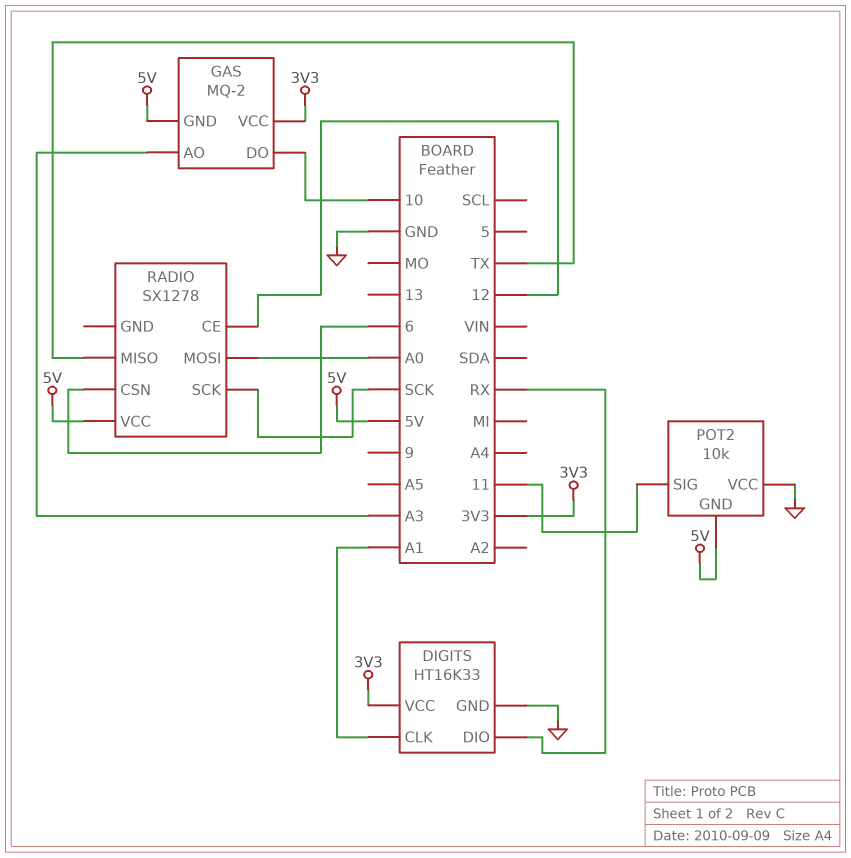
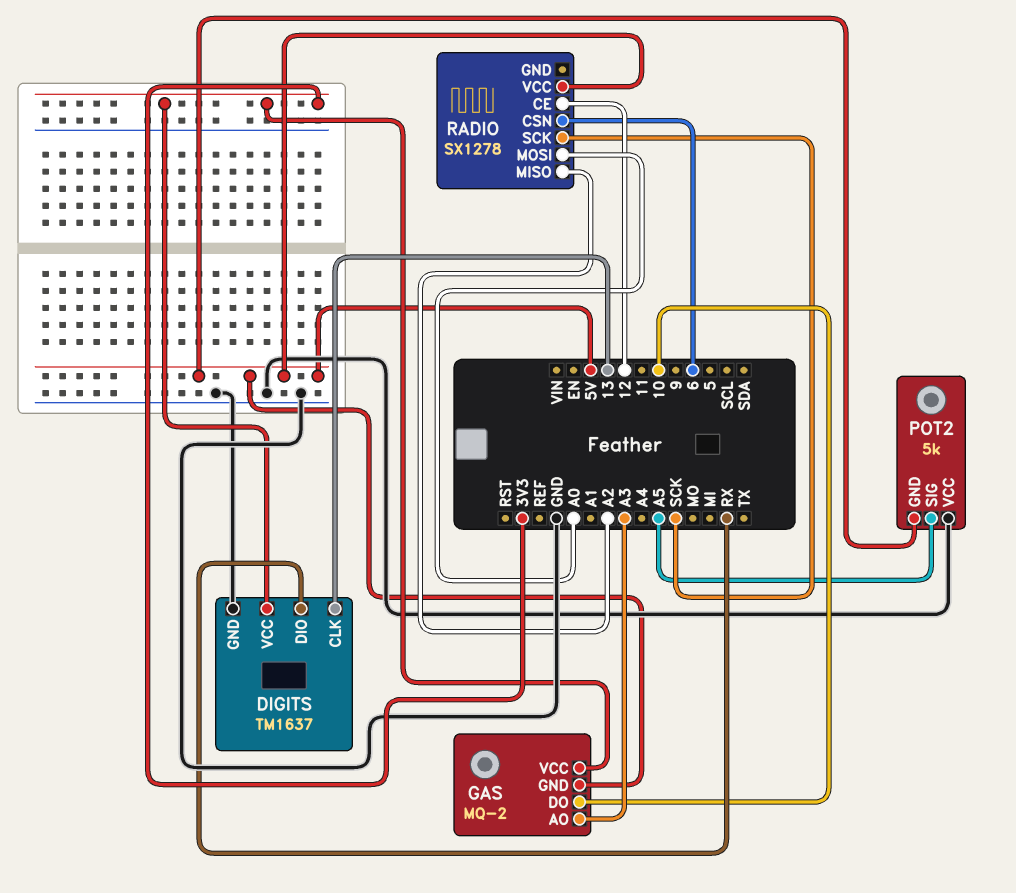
DIGITS: HT16K33 -> TM1637
DIGITS pin CLK: A1 -> 13
POT2: 10k -> 5k
POT2 pin SIG: 11 -> A5
RADIO pin MISO: TX -> A2

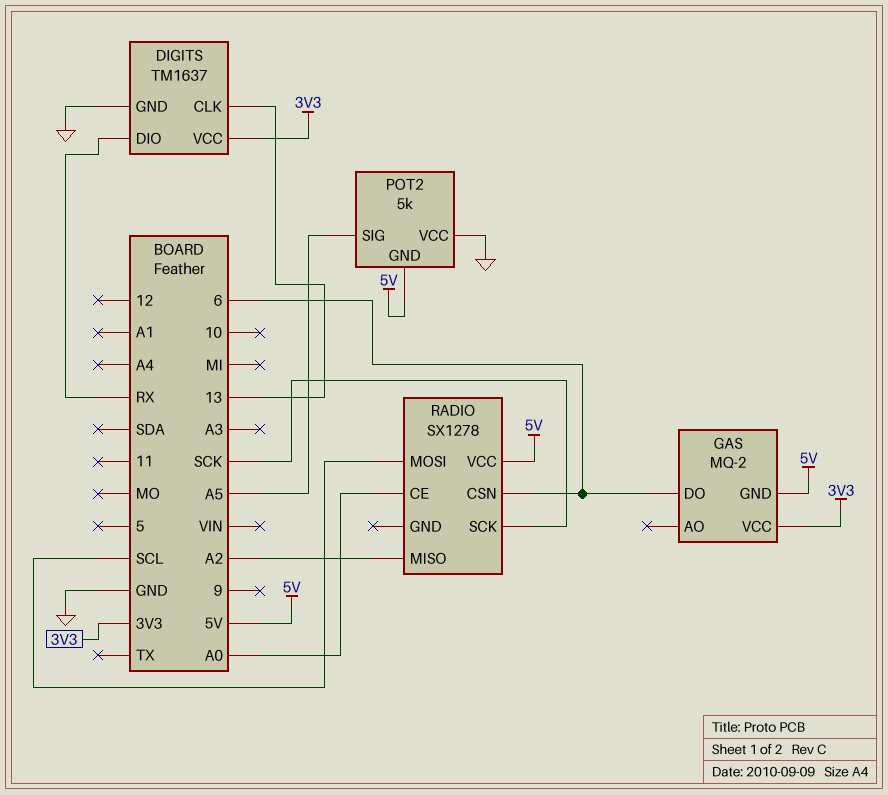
GAS pin AO: A3 -> none
GAS pin DO: 10 -> 6
RADIO pin CE: 12 -> A0
RADIO pin MOSI: A0 -> SCL

